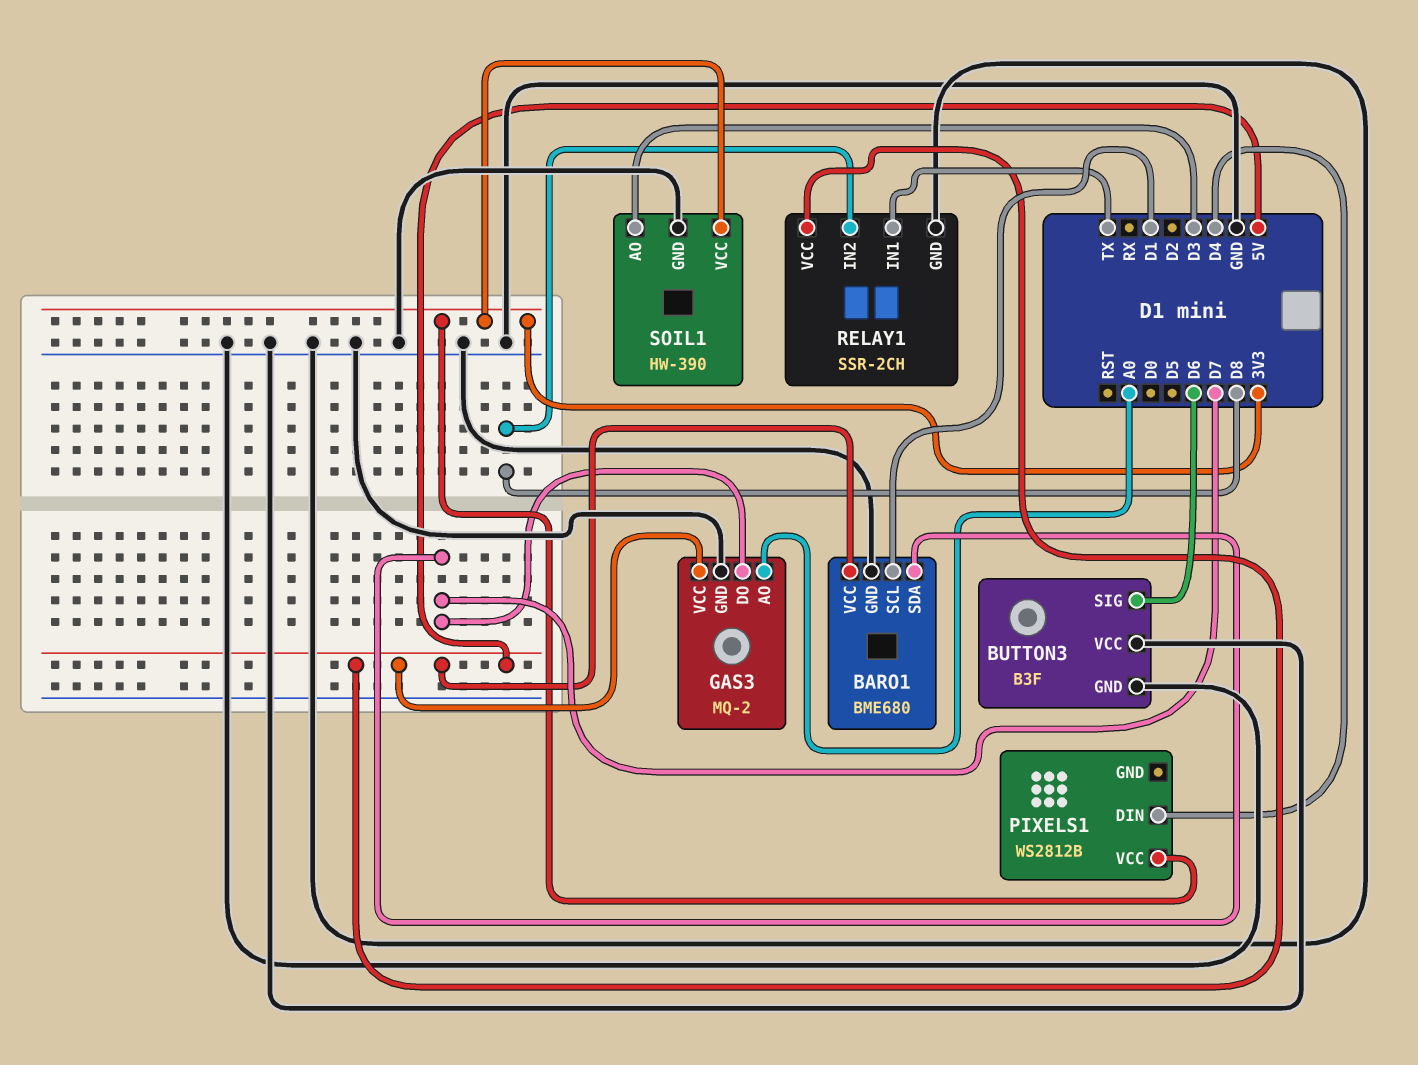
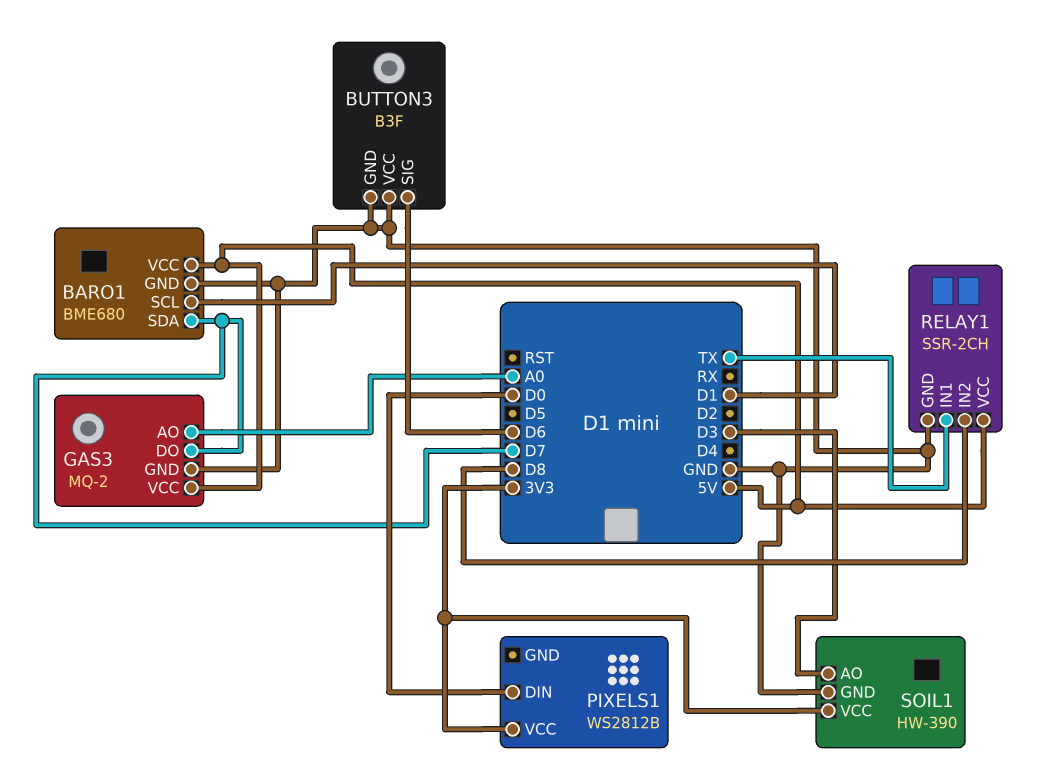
PIXELS1 pin DIN: D4 -> D0

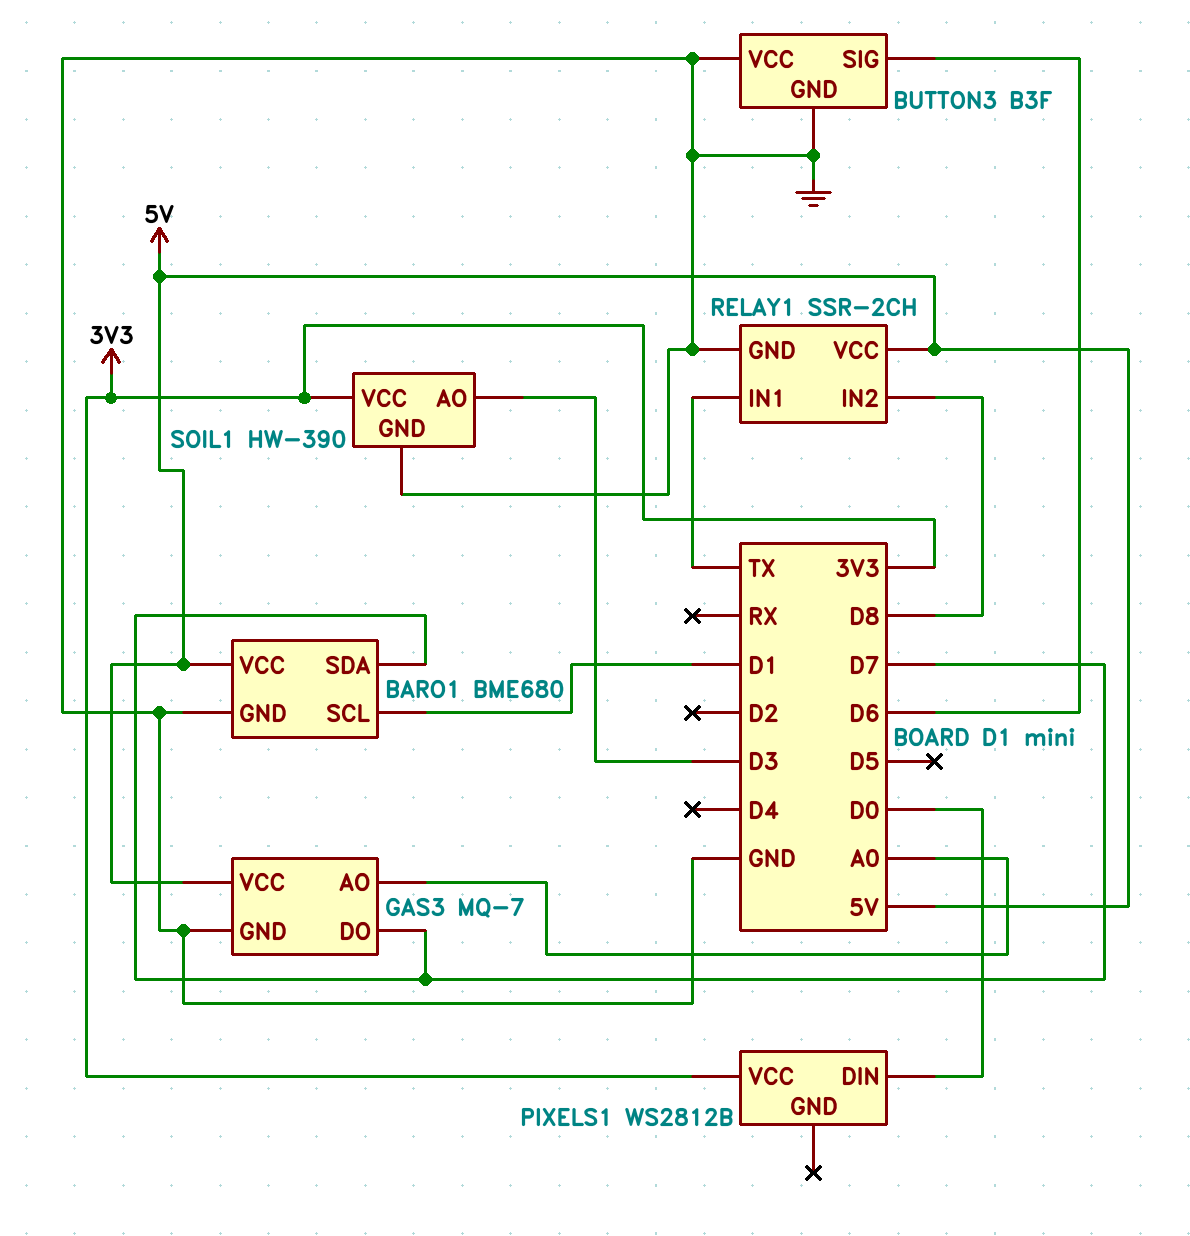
GAS3: MQ-2 -> MQ-7

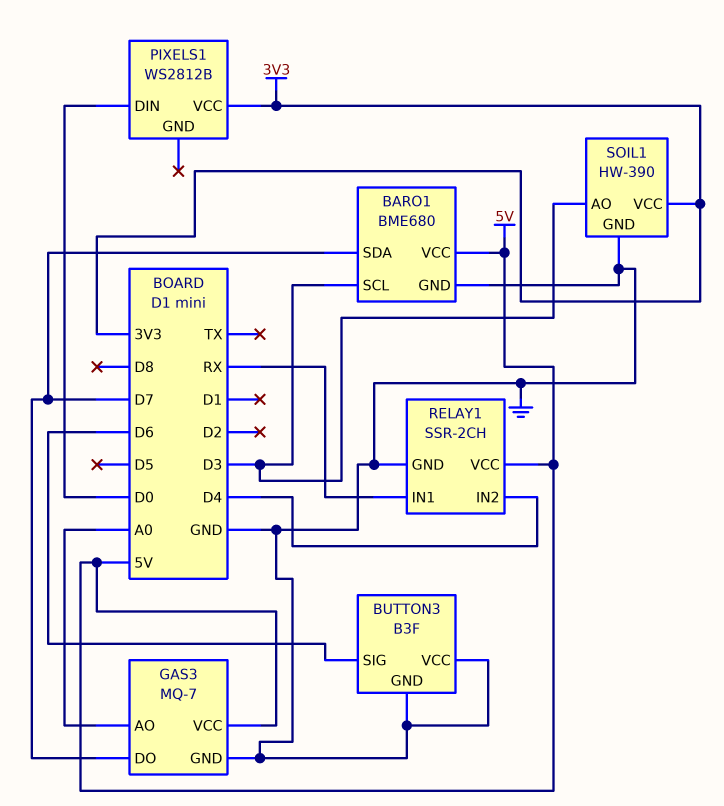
BARO1 pin SCL: D1 -> D3
RELAY1 pin IN1: TX -> RX
RELAY1 pin IN2: D8 -> D4

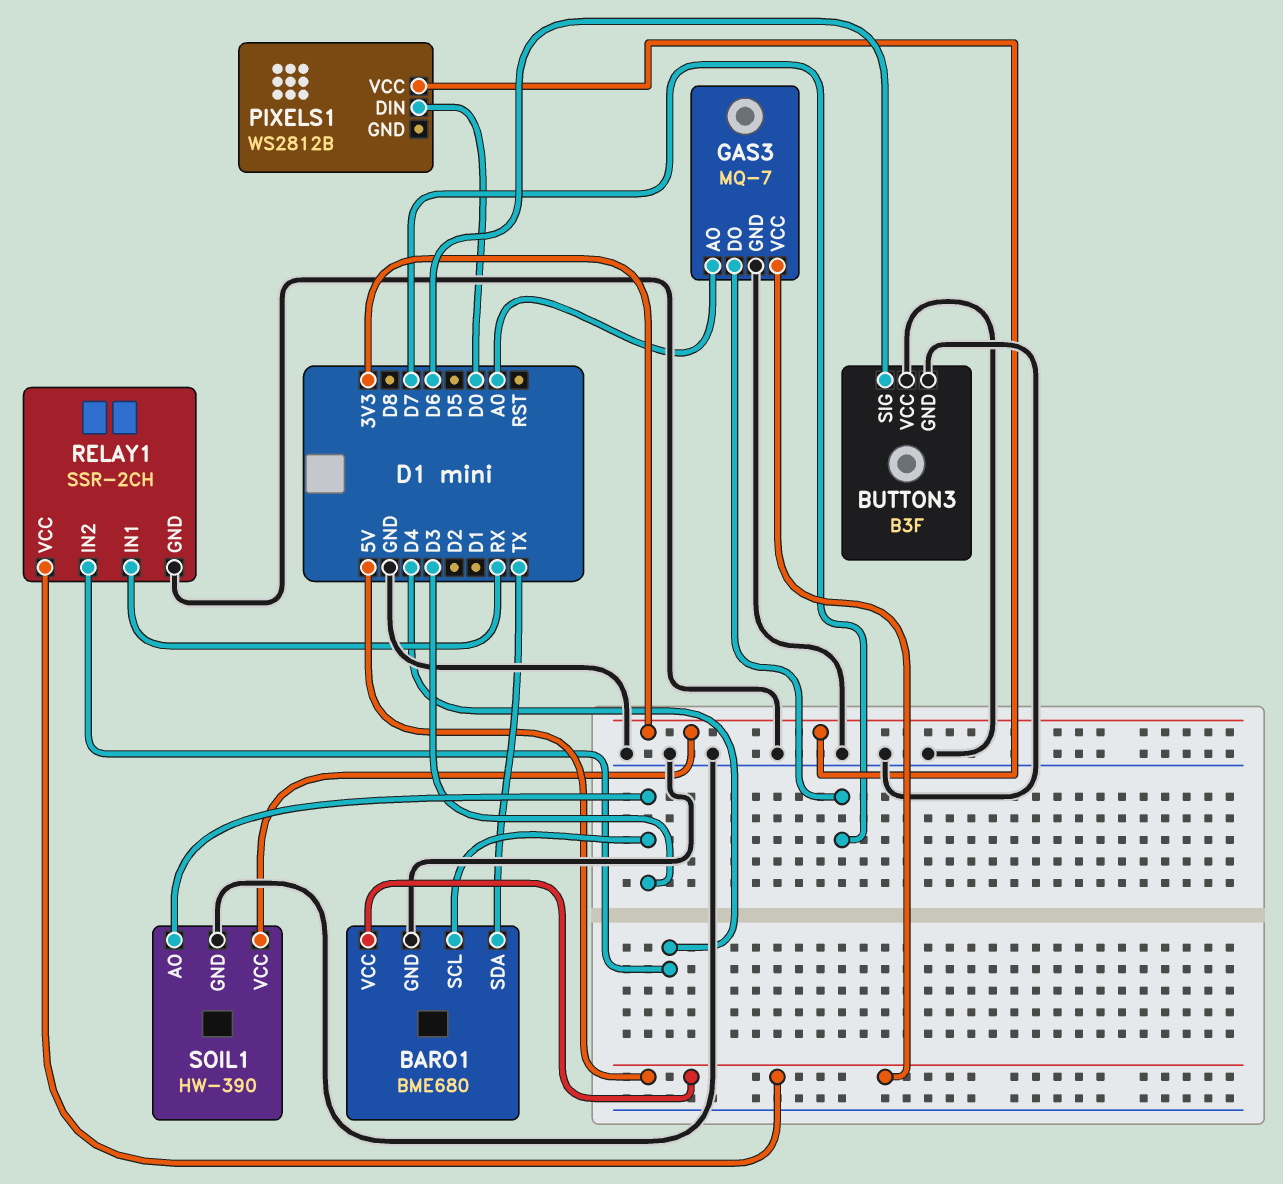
BARO1 pin SDA: D7 -> TX

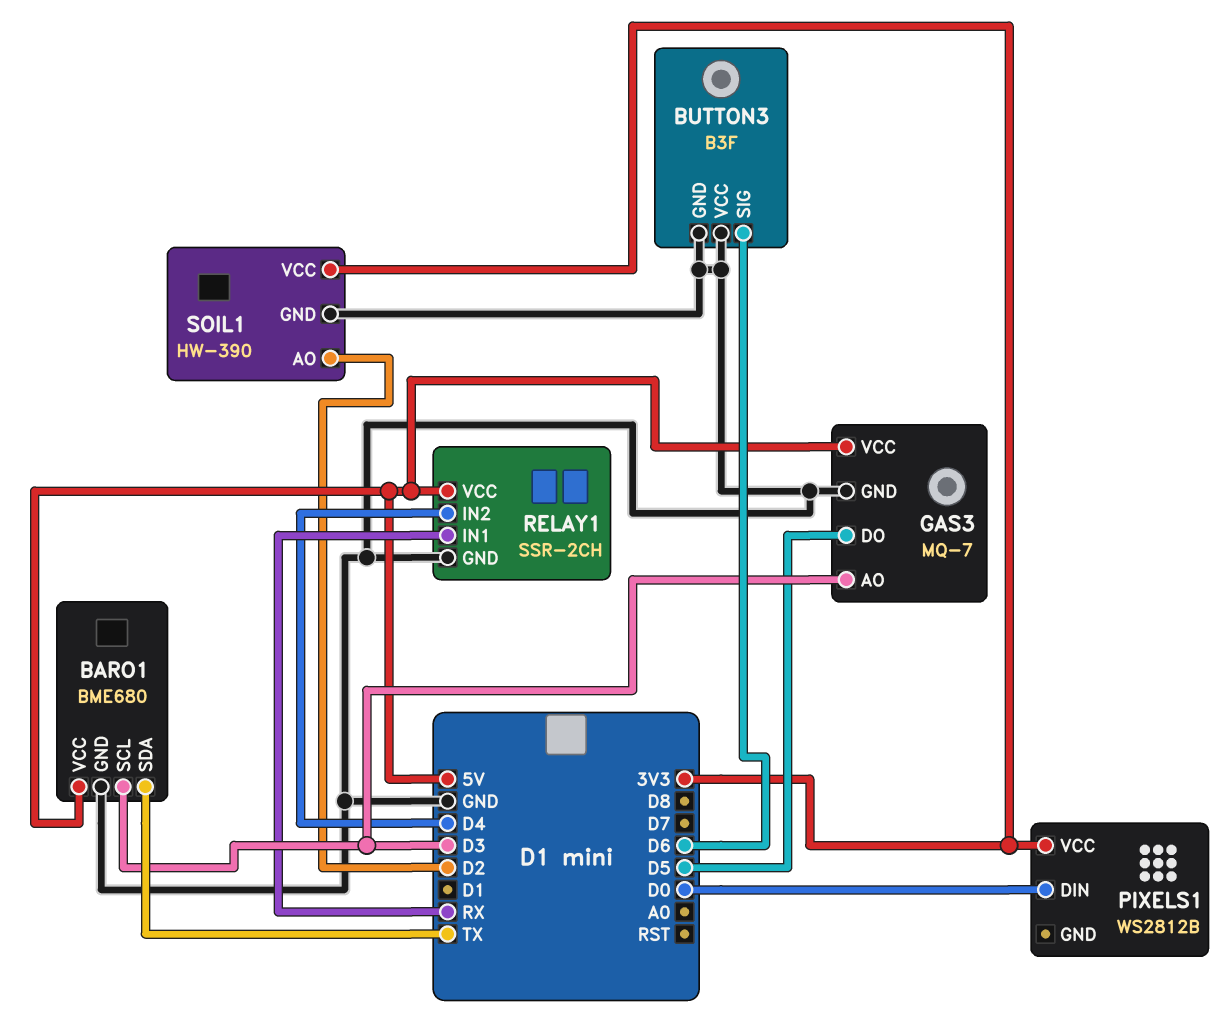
GAS3 pin AO: A0 -> D3
GAS3 pin DO: D7 -> D5
SOIL1 pin AO: D3 -> D2

